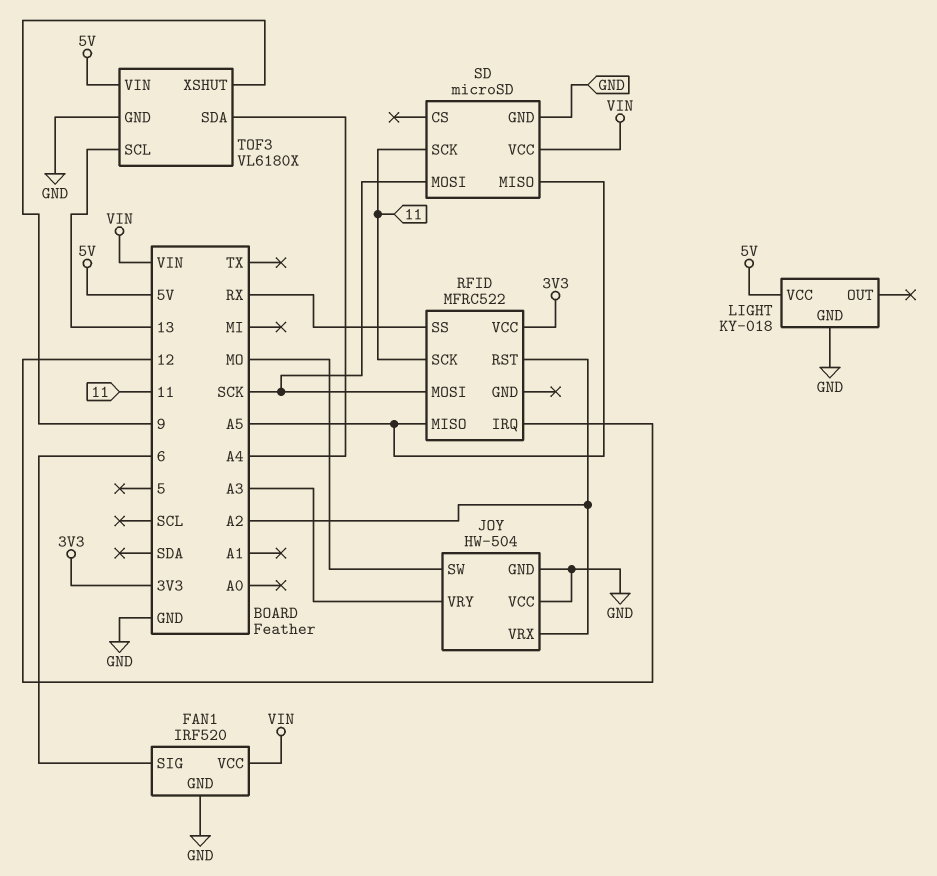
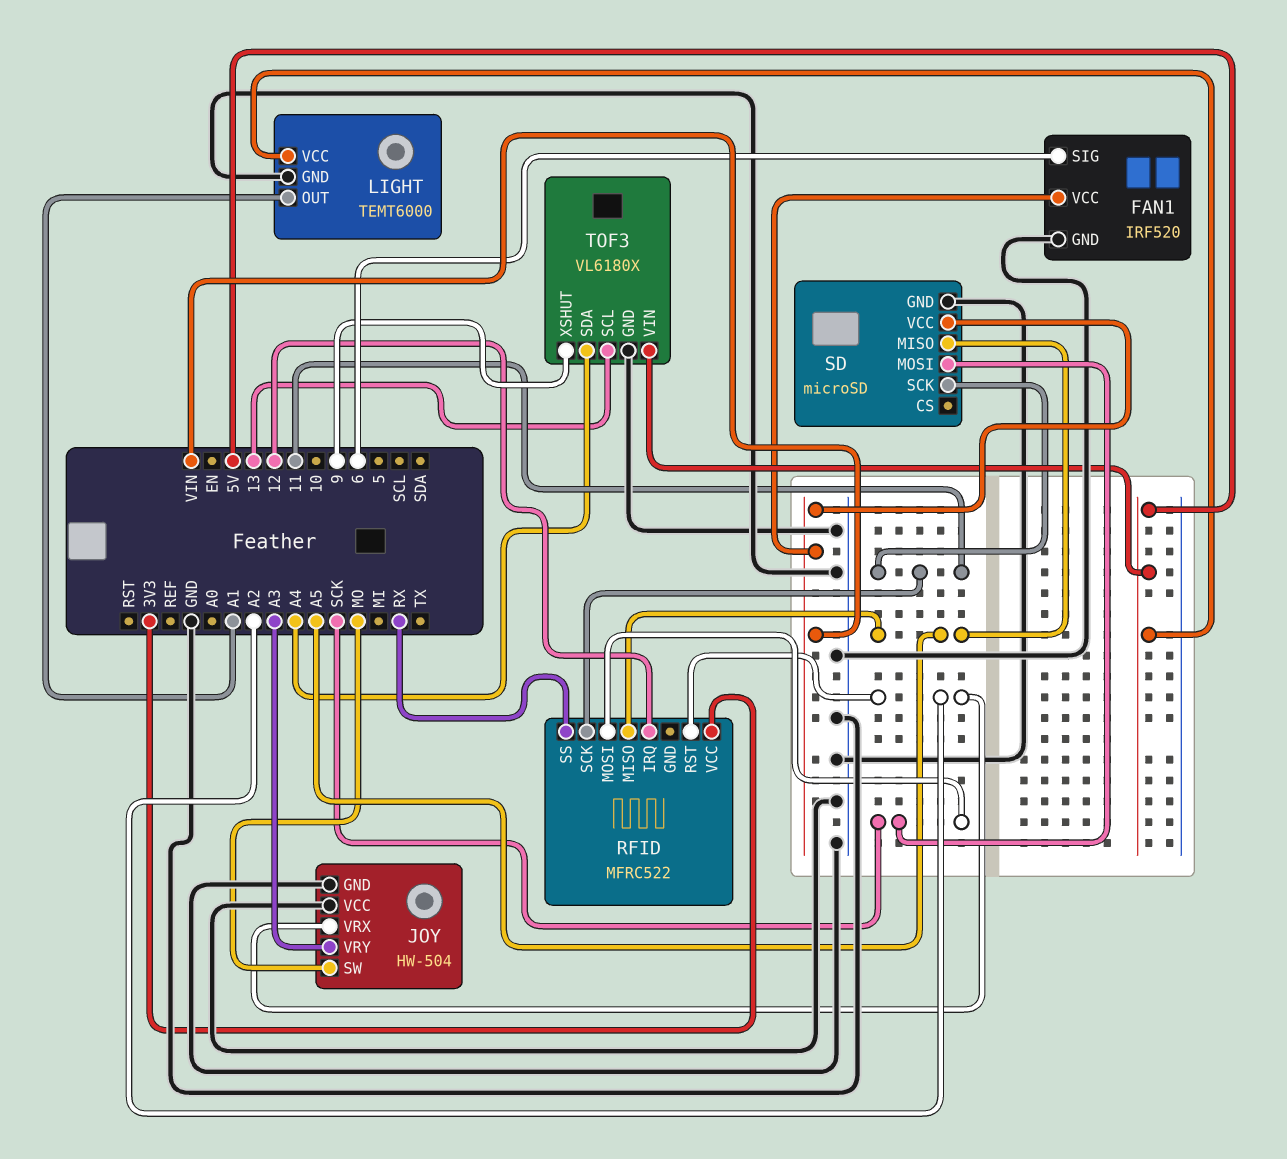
LIGHT: KY-018 -> TEMT6000
LIGHT pin OUT: none -> A1

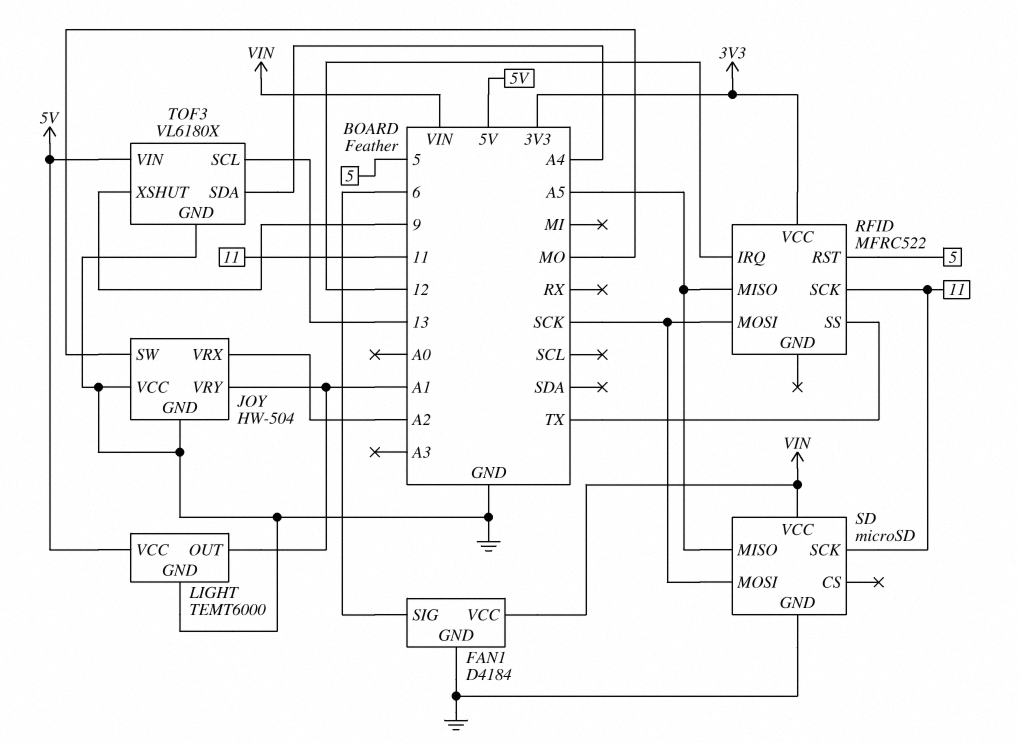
FAN1: IRF520 -> D4184
JOY pin VRY: A3 -> A1
RFID pin RST: A2 -> 5
RFID pin SS: RX -> TX

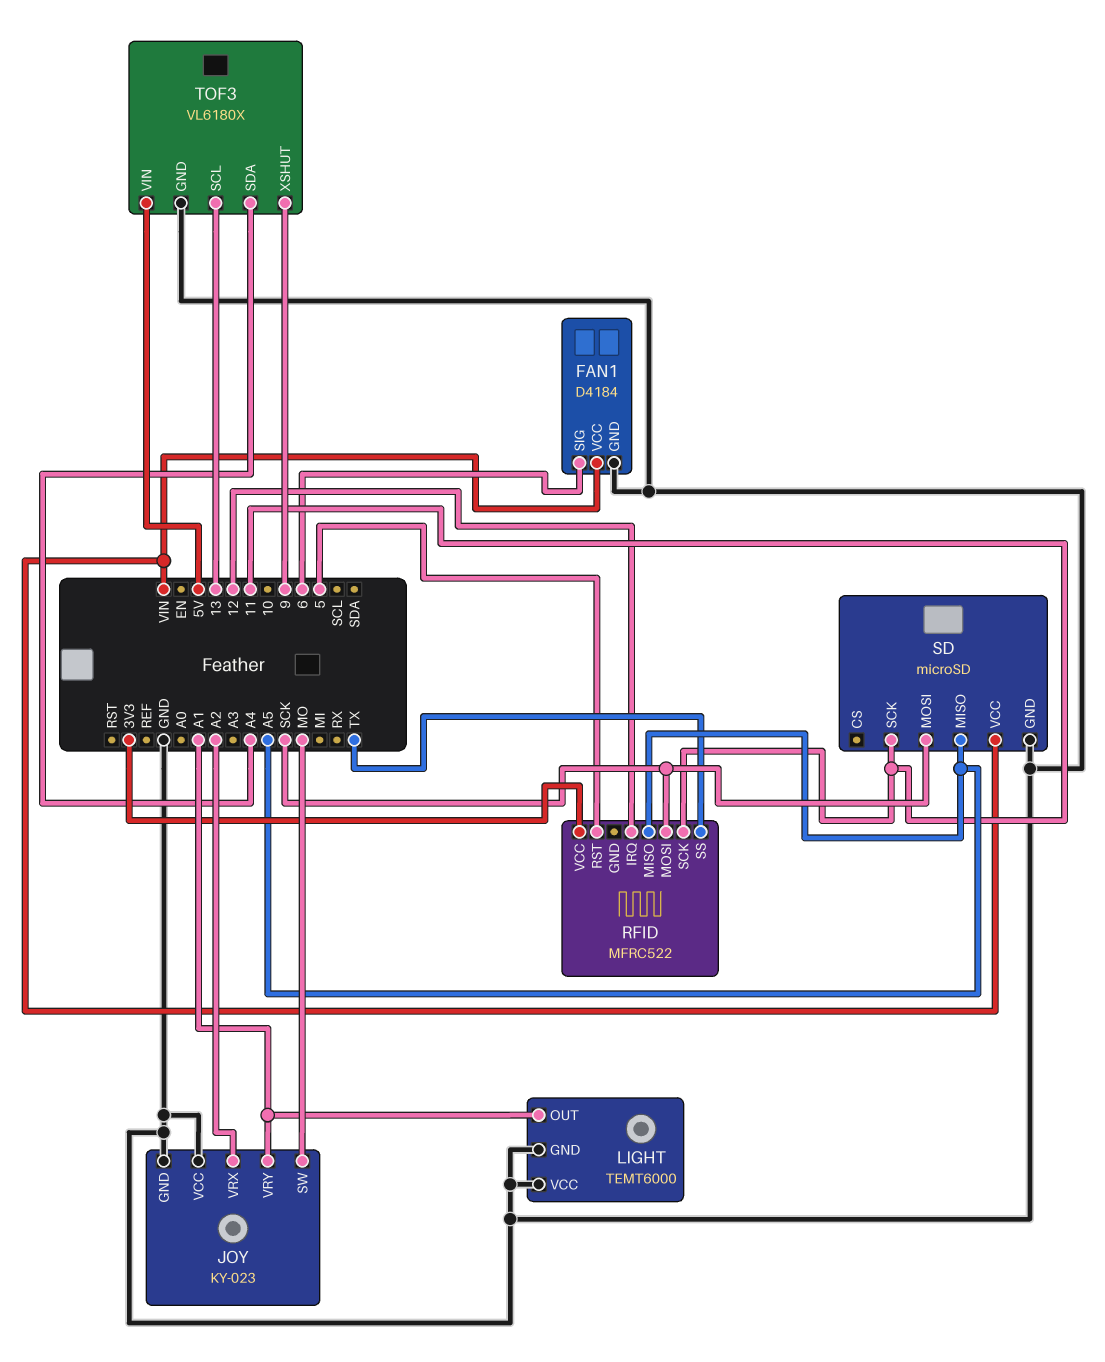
JOY: HW-504 -> KY-023
LIGHT pin VCC: 5V -> GND

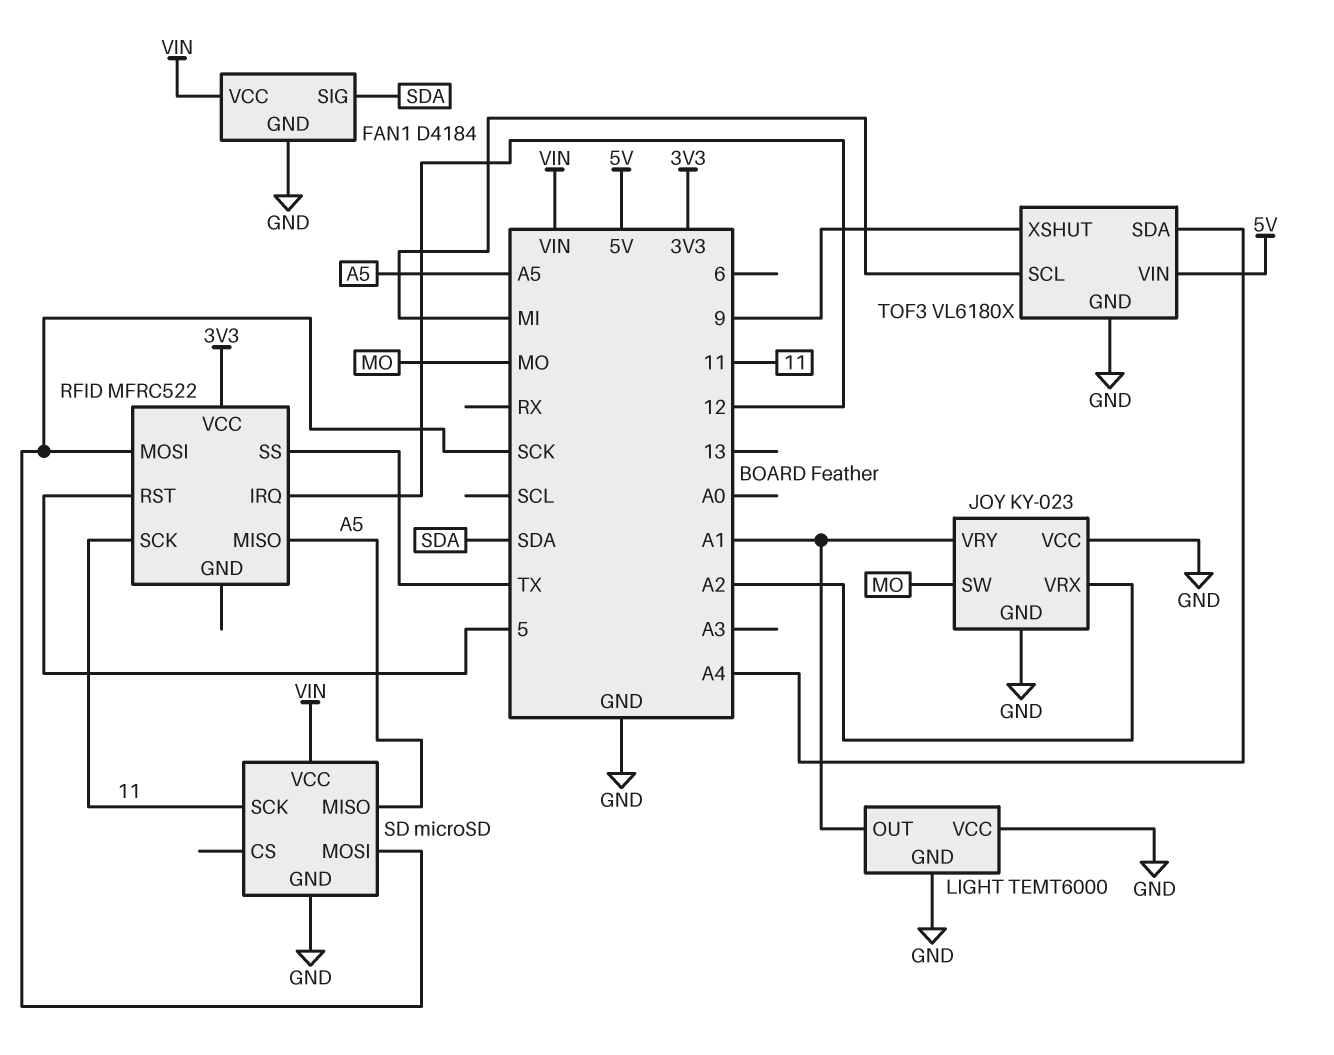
FAN1 pin SIG: 6 -> SDA
TOF3 pin SCL: 13 -> MI

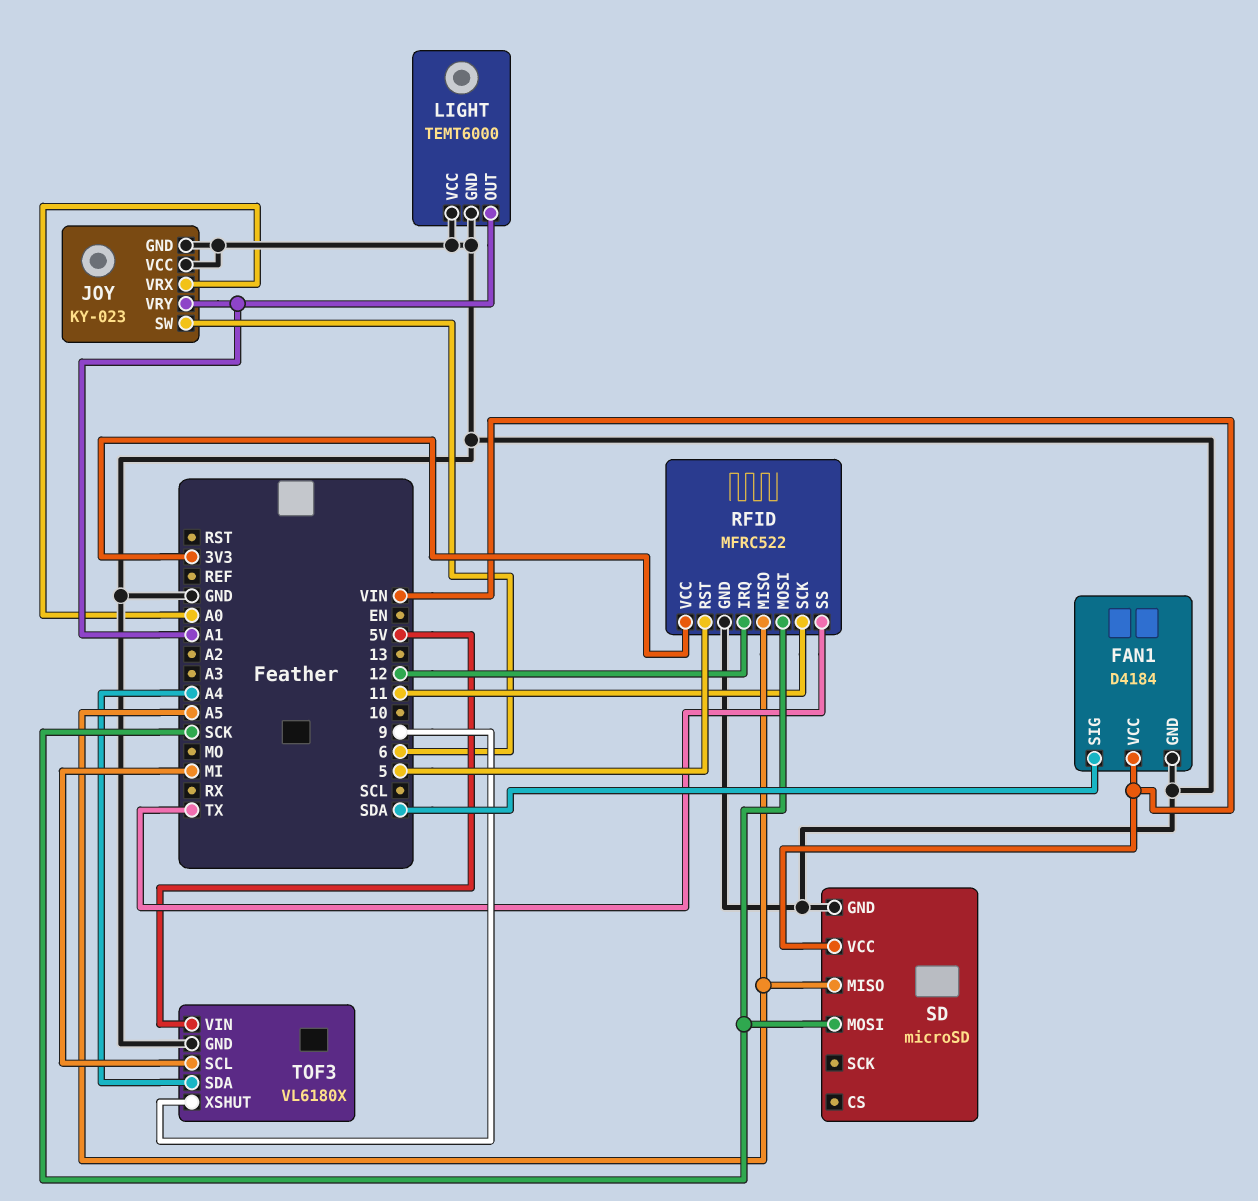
JOY pin SW: MO -> 6
JOY pin VRX: A2 -> A0
RFID pin GND: none -> GND
SD pin SCK: 11 -> none

